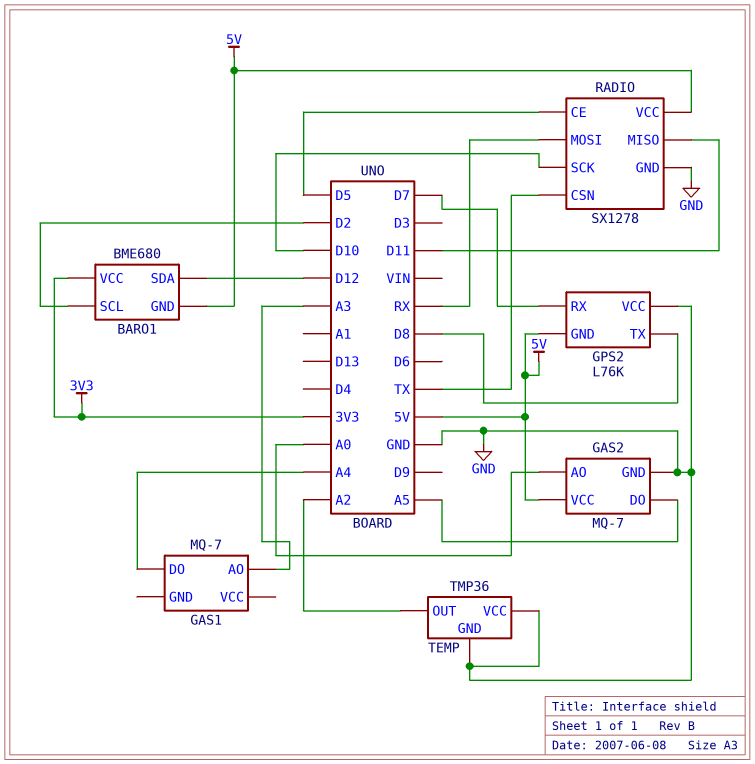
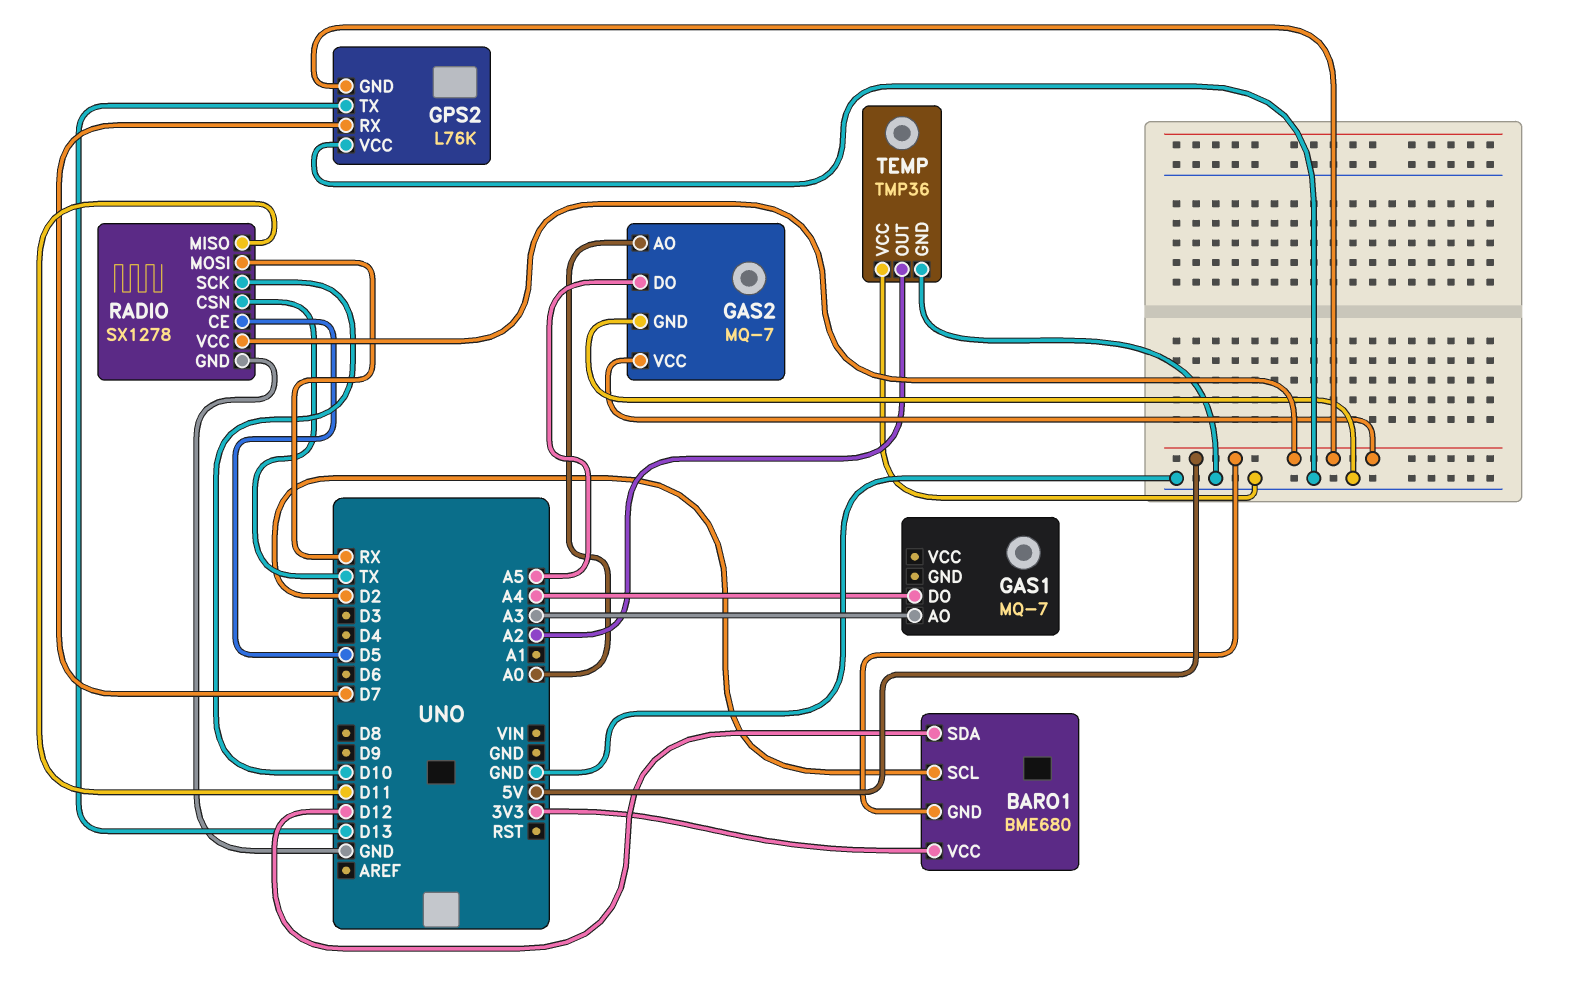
GPS2 pin TX: D8 -> D13

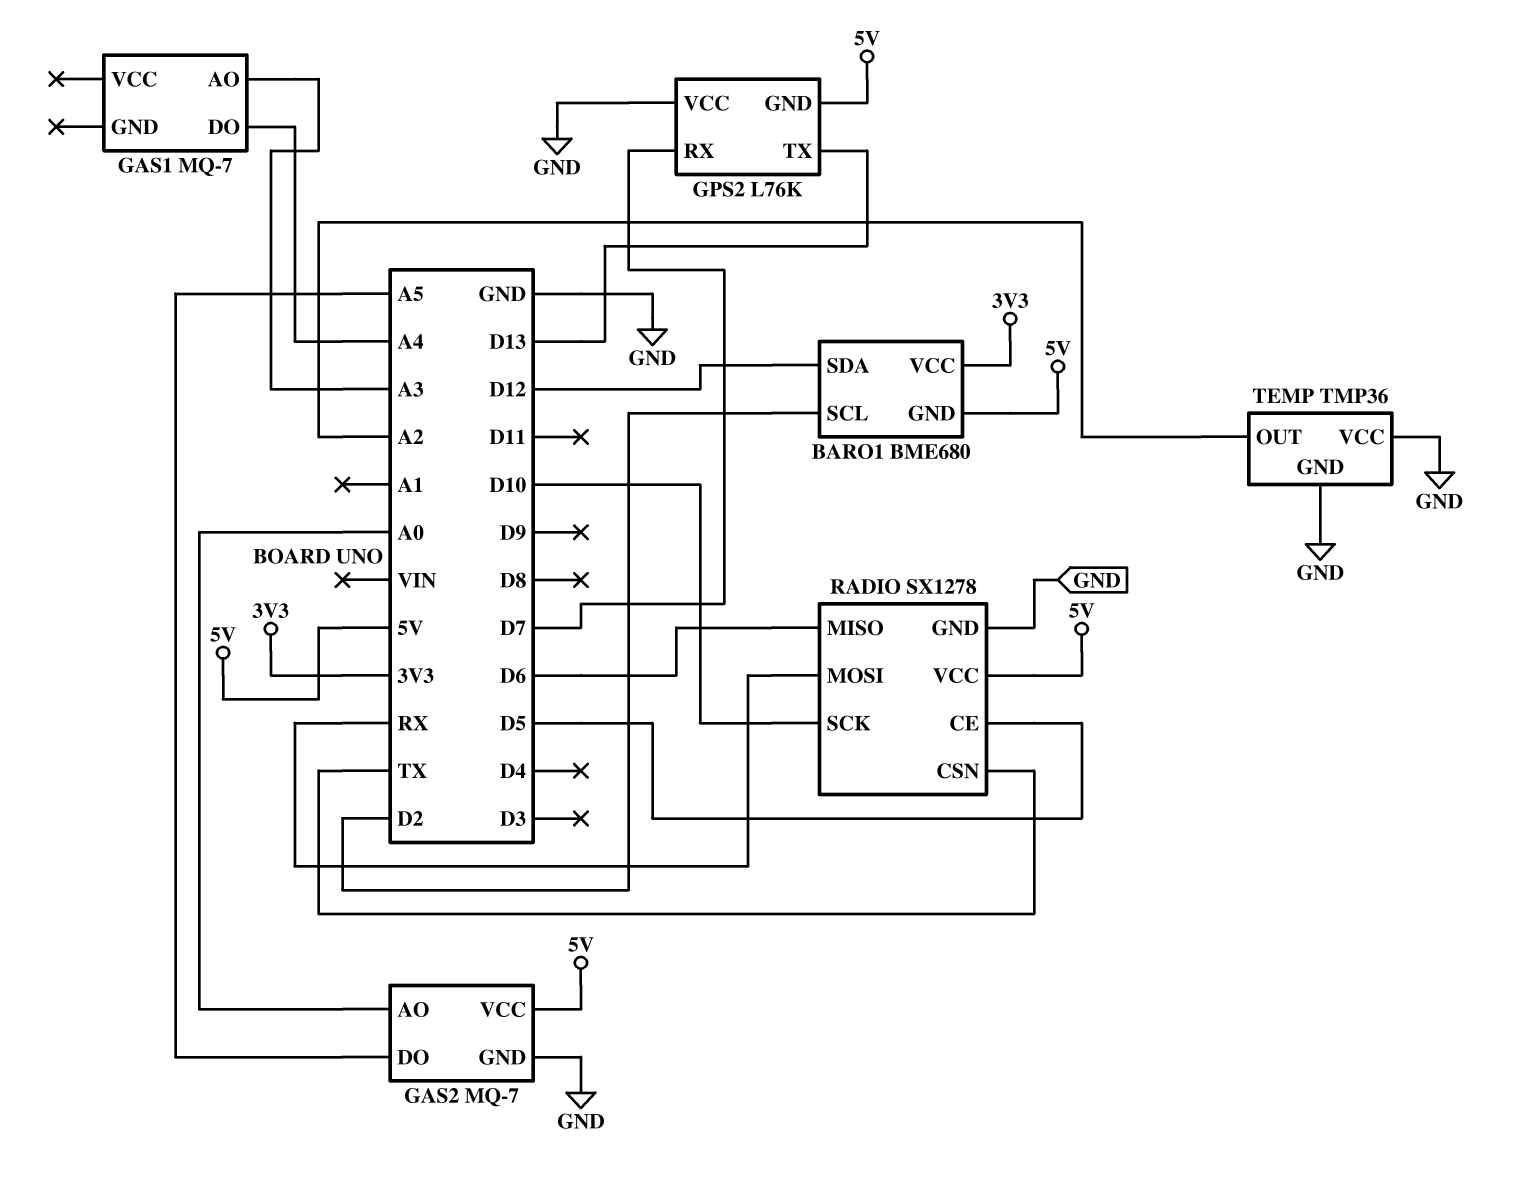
RADIO pin MISO: D11 -> D6

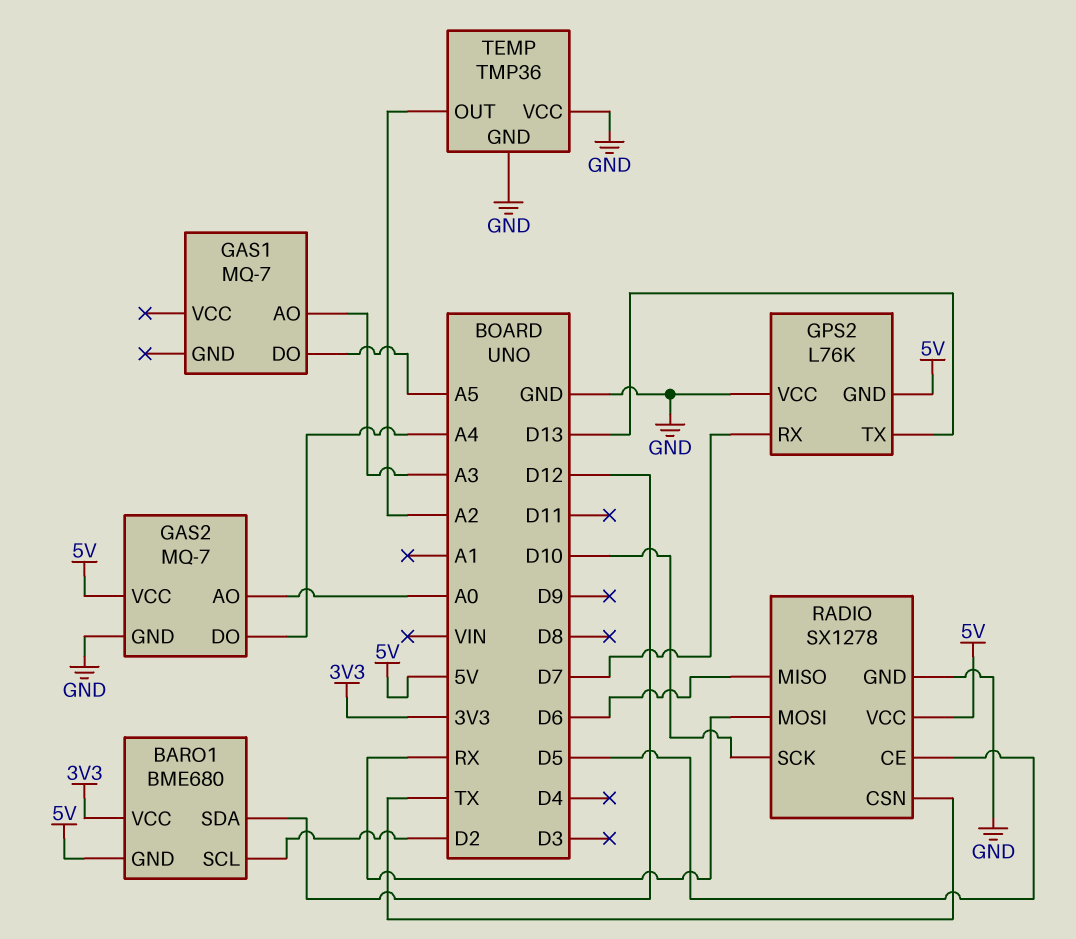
GAS1 pin DO: A4 -> A5
GAS2 pin DO: A5 -> A4

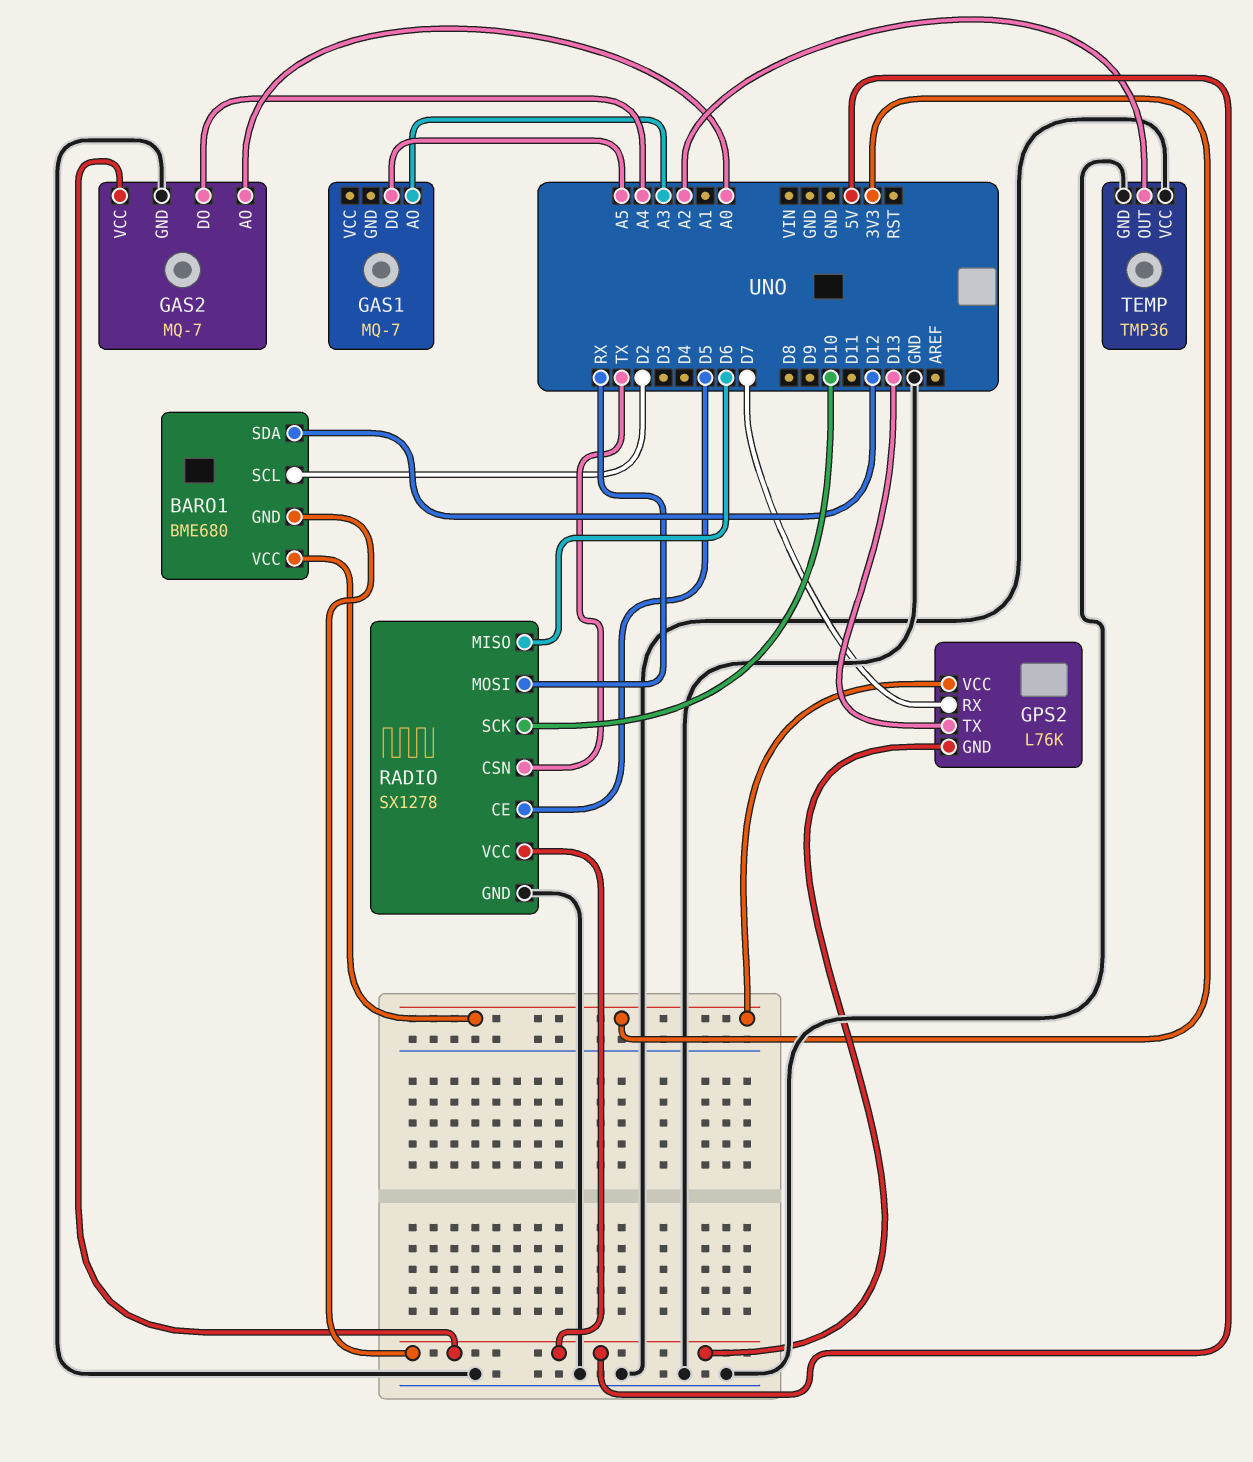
GPS2 pin VCC: GND -> 3V3

